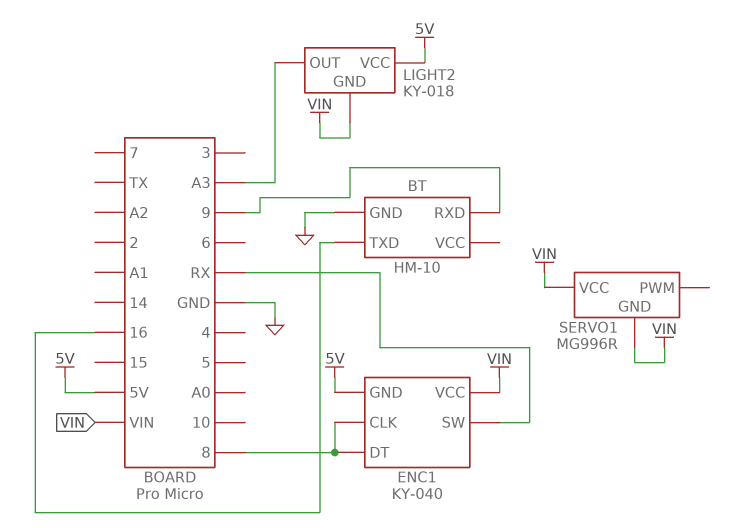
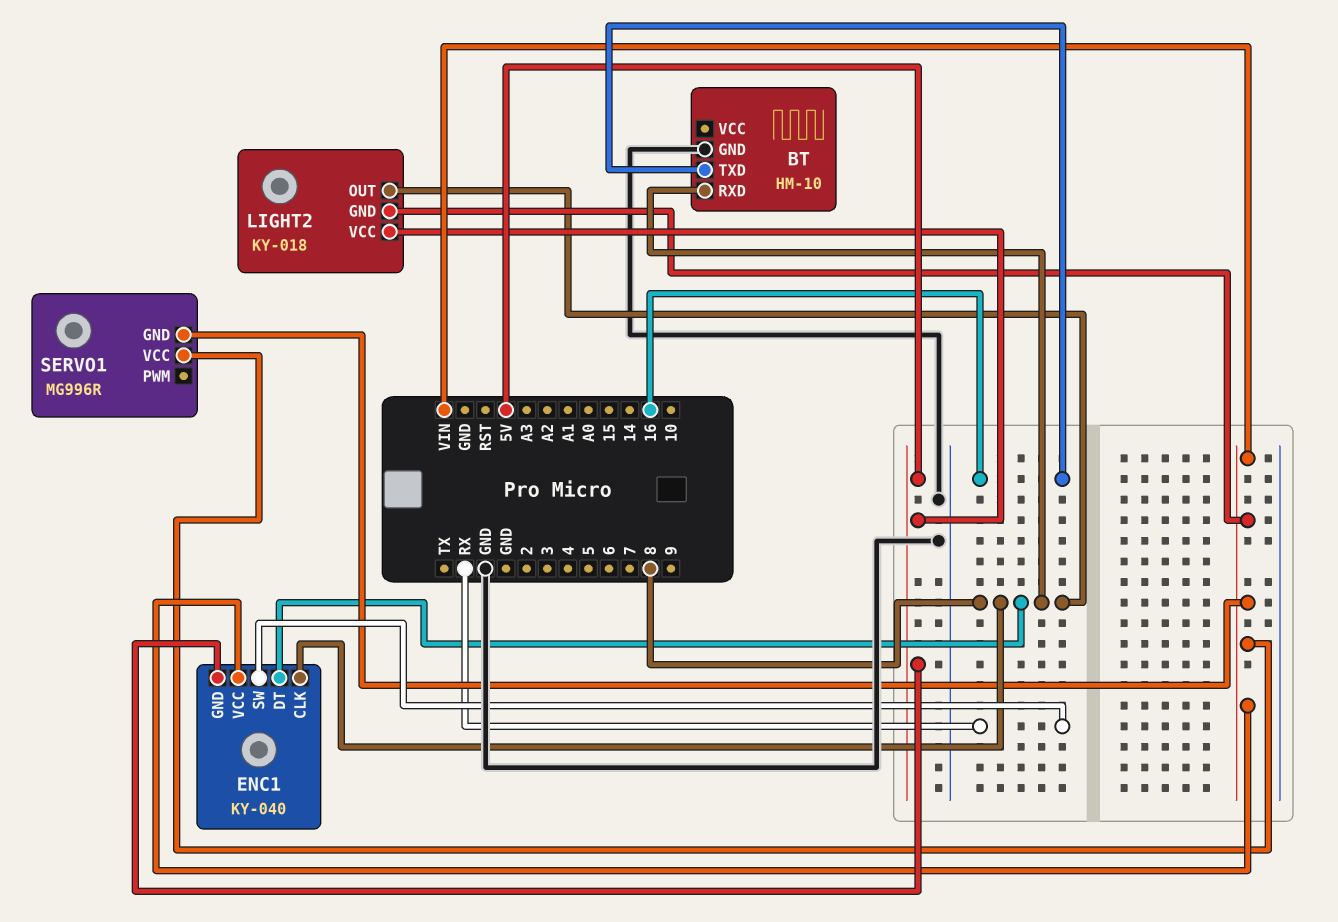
BT pin RXD: 9 -> 8
LIGHT2 pin OUT: A3 -> 8

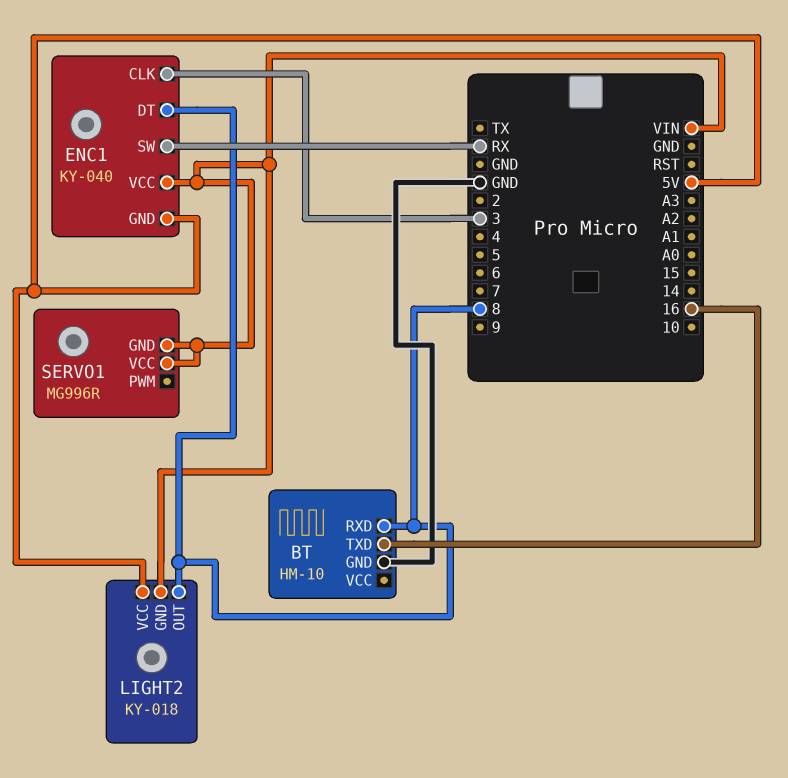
ENC1 pin CLK: 8 -> 3

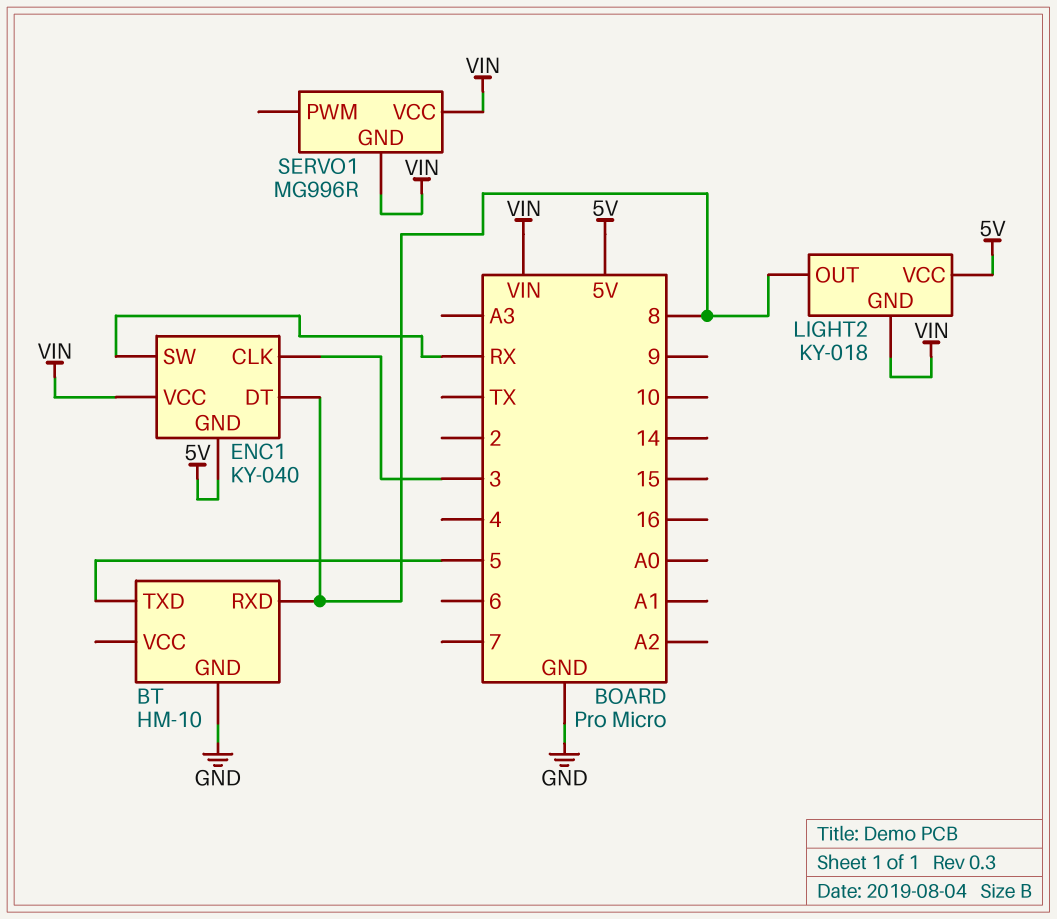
BT pin TXD: 16 -> 5

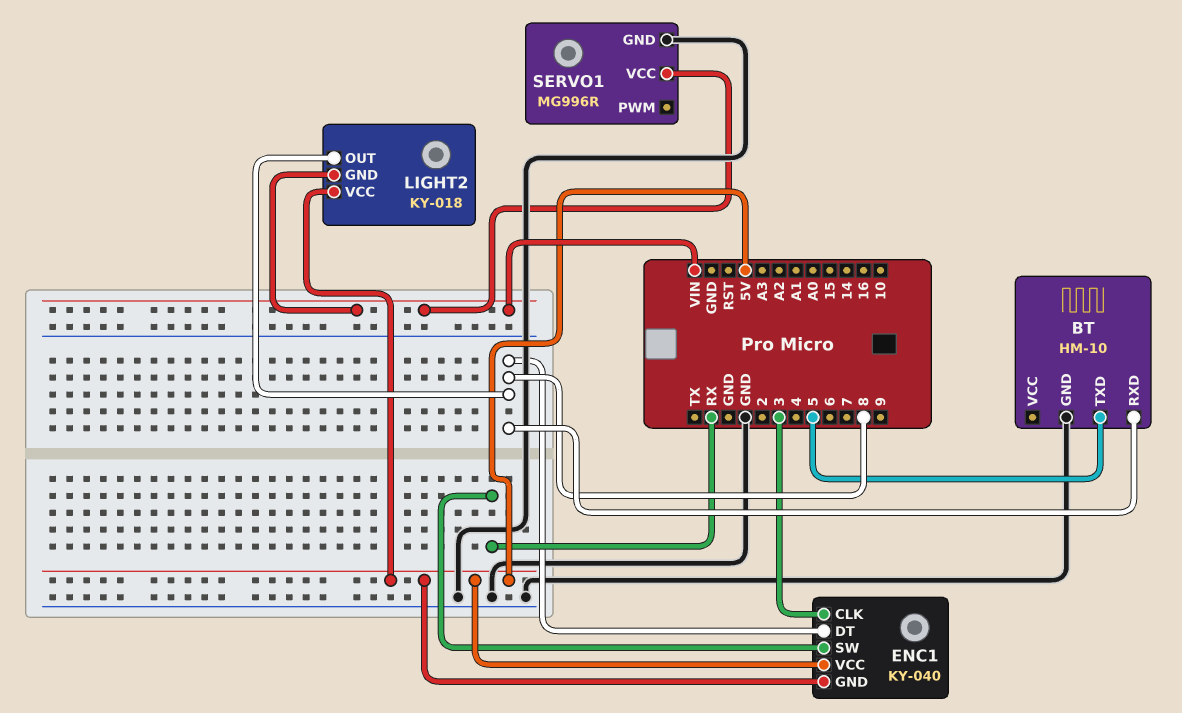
ENC1 pin VCC: VIN -> 5V
SERVO1 pin GND: VIN -> GND

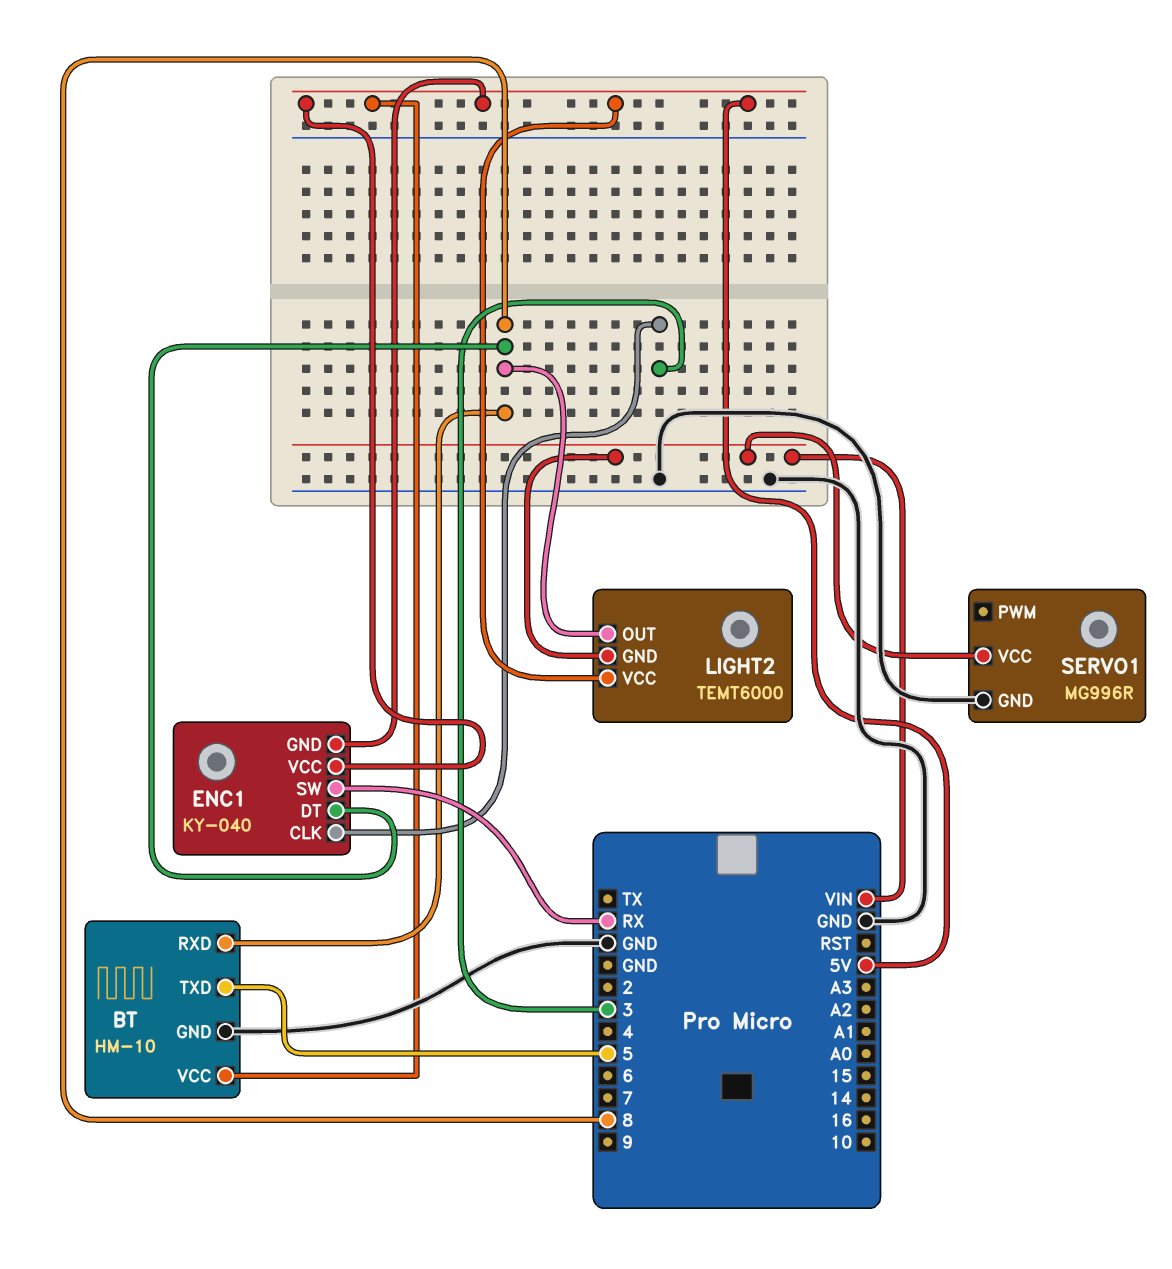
BT pin VCC: none -> 5V
LIGHT2: KY-018 -> TEMT6000

